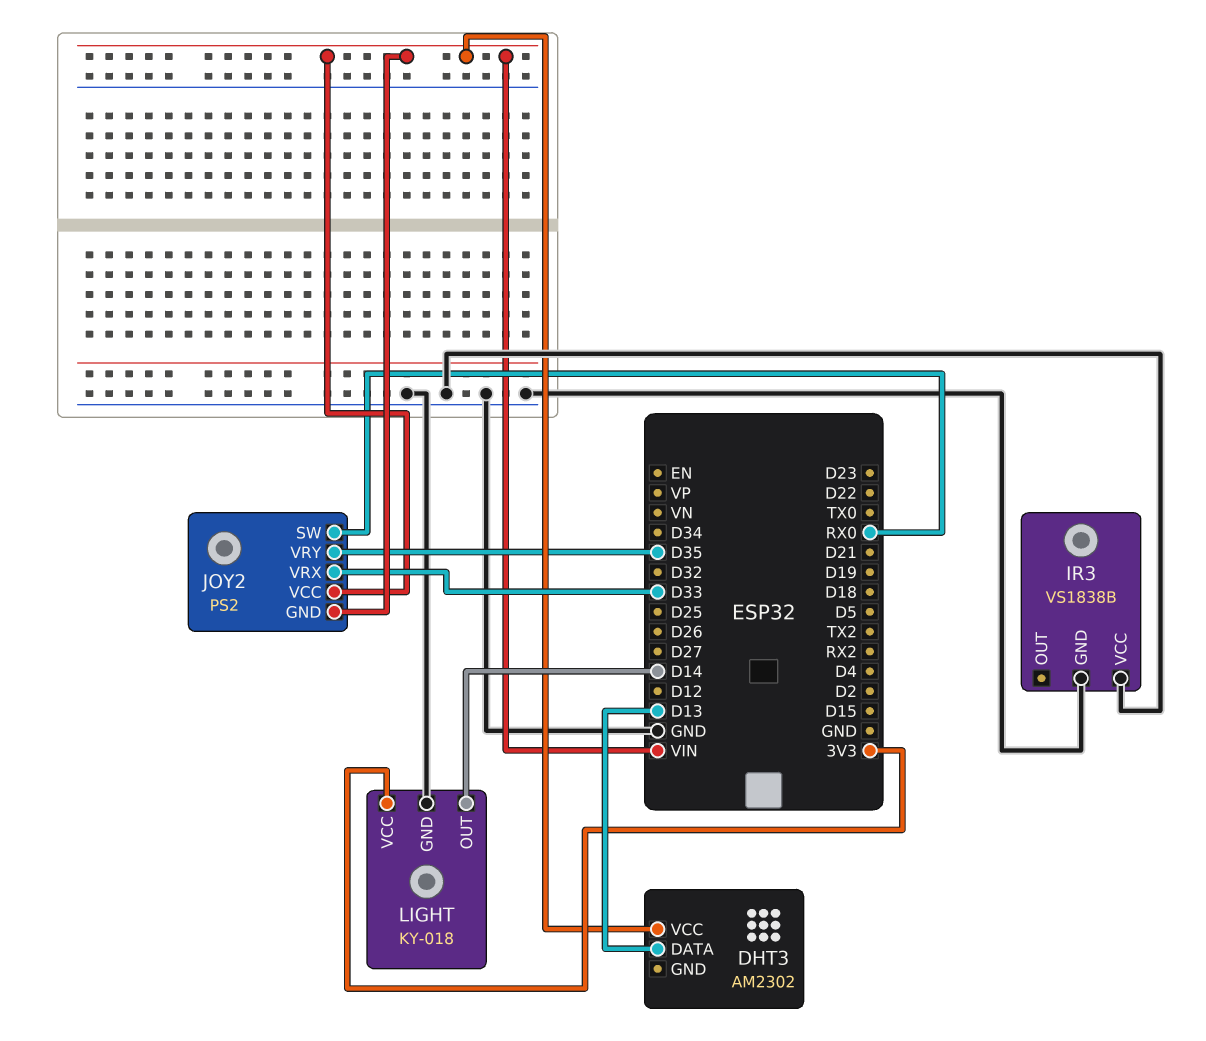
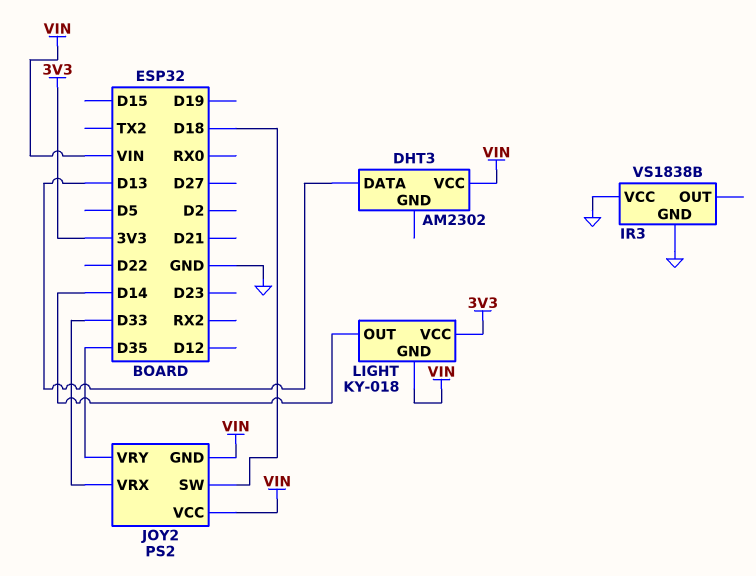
JOY2 pin SW: RX0 -> D18
LIGHT pin GND: GND -> VIN

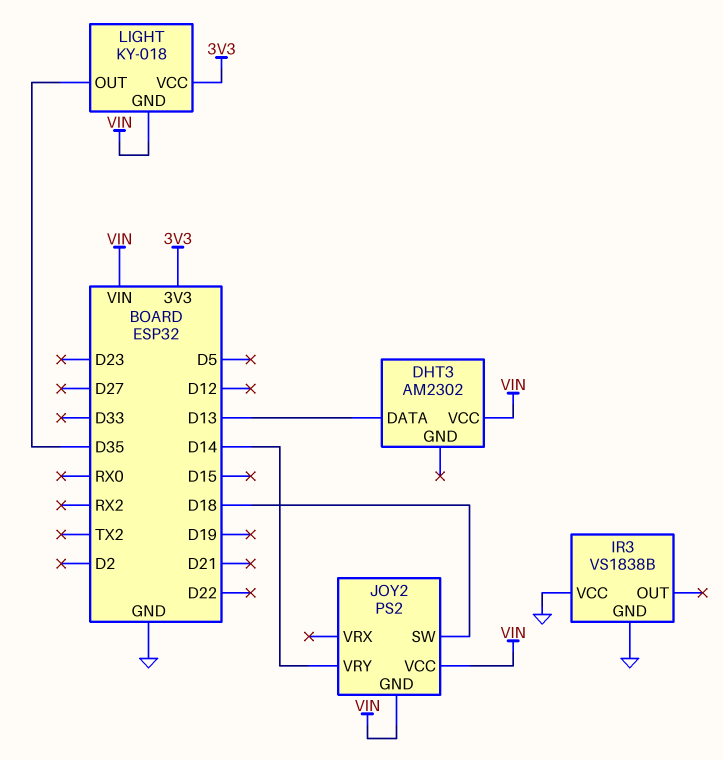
JOY2 pin VRX: D33 -> none
JOY2 pin VRY: D35 -> D14
LIGHT pin OUT: D14 -> D35

